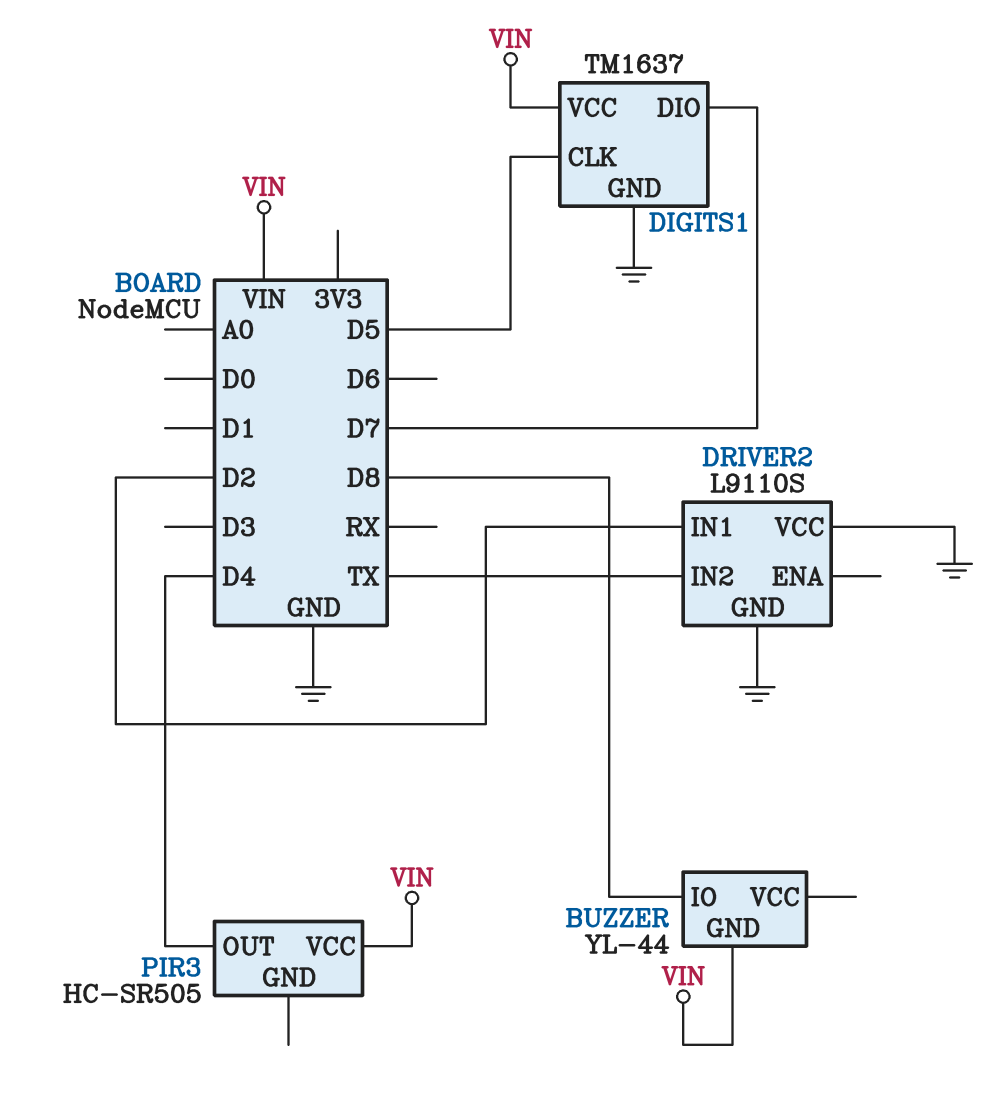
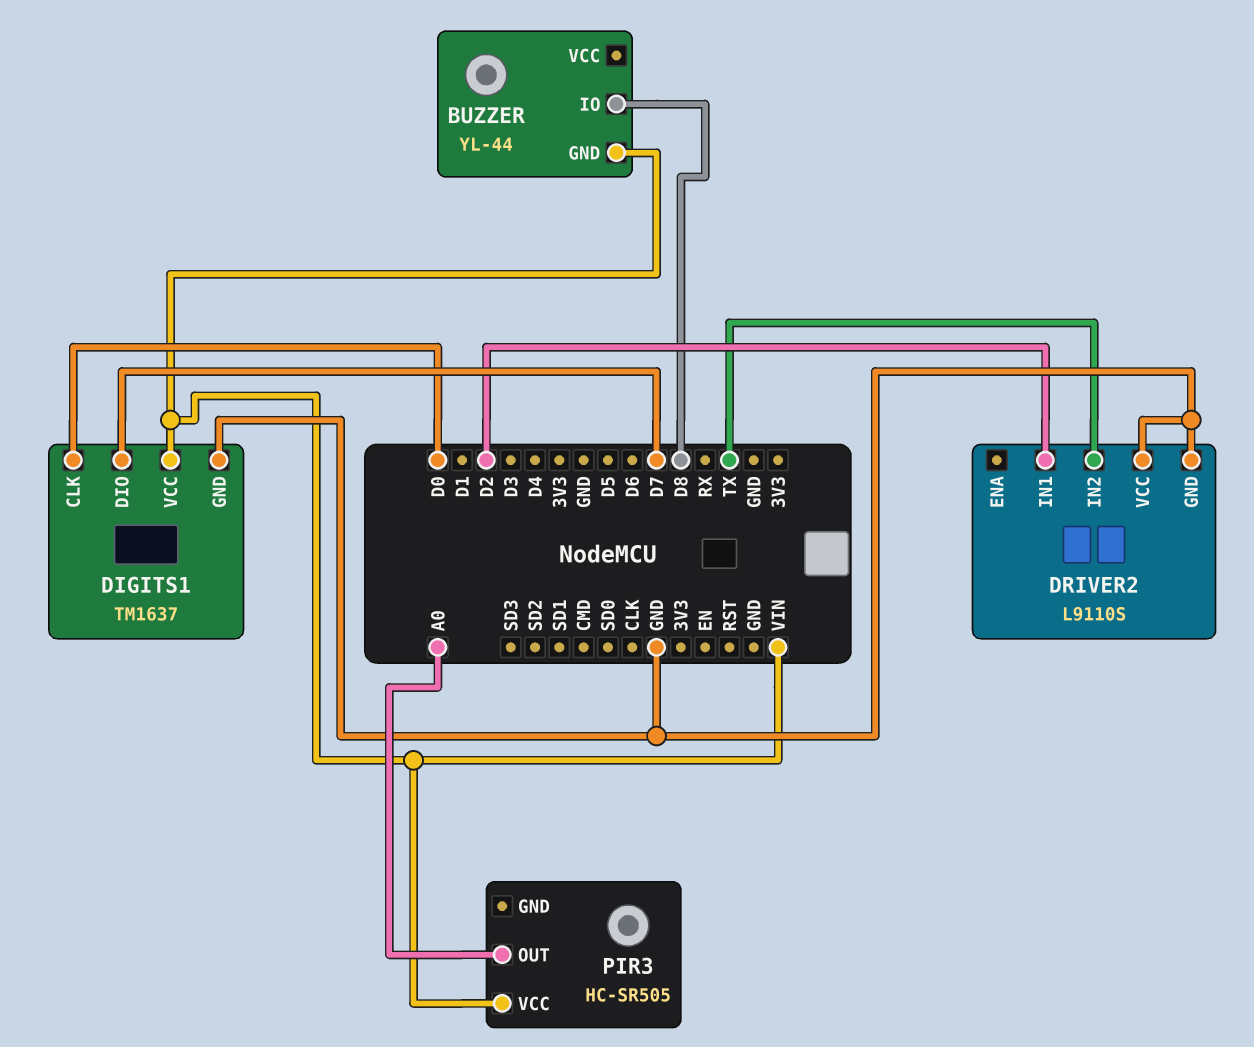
DIGITS1 pin CLK: D5 -> D0
PIR3 pin OUT: D4 -> A0

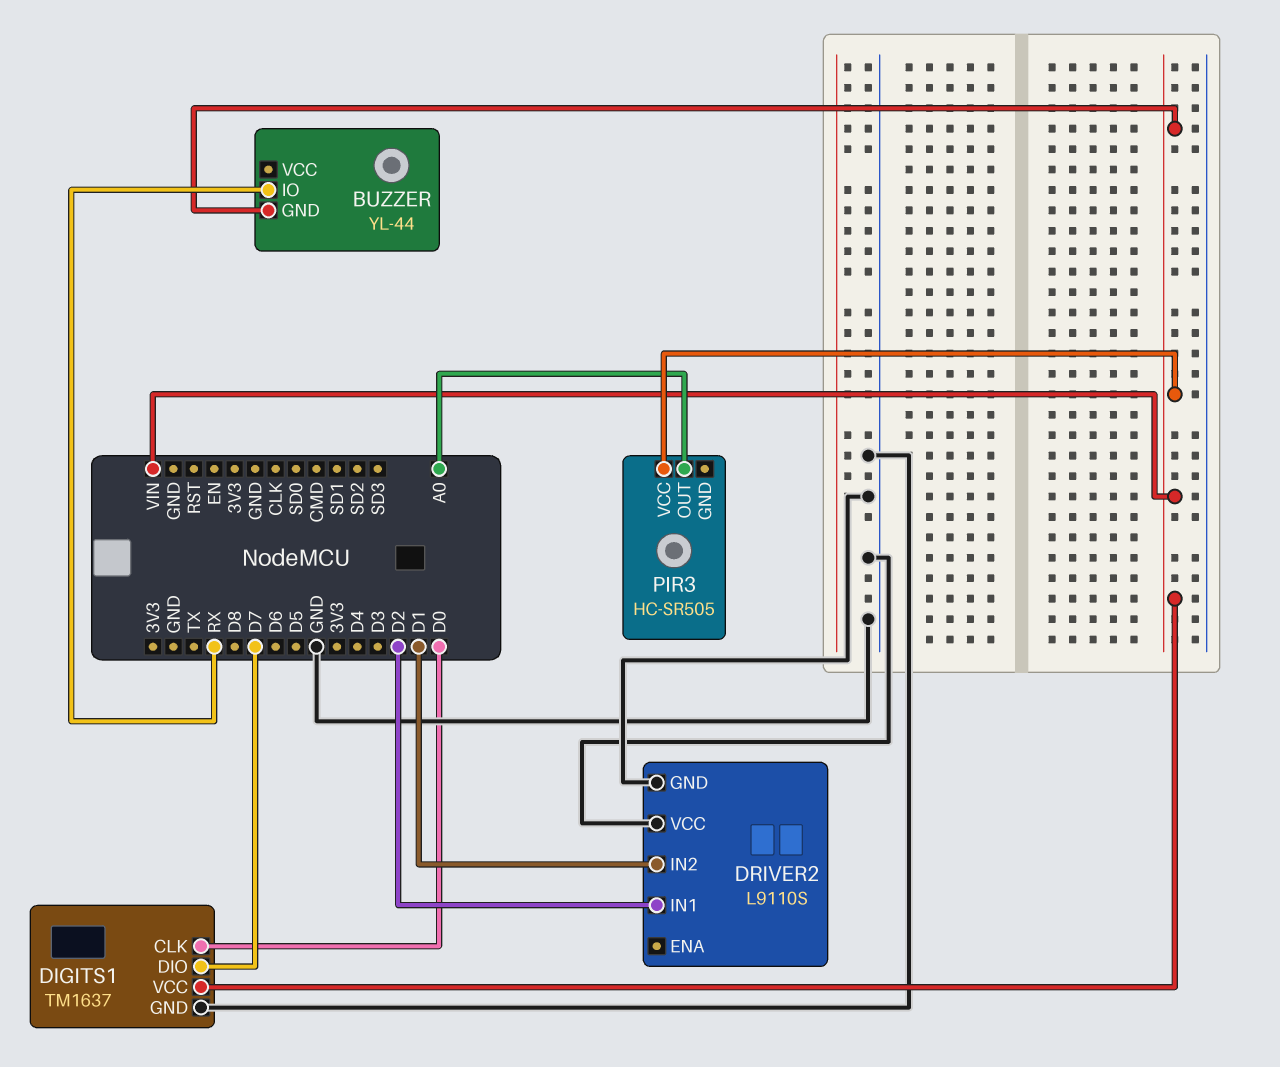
BUZZER pin IO: D8 -> RX
DRIVER2 pin IN2: TX -> D1

